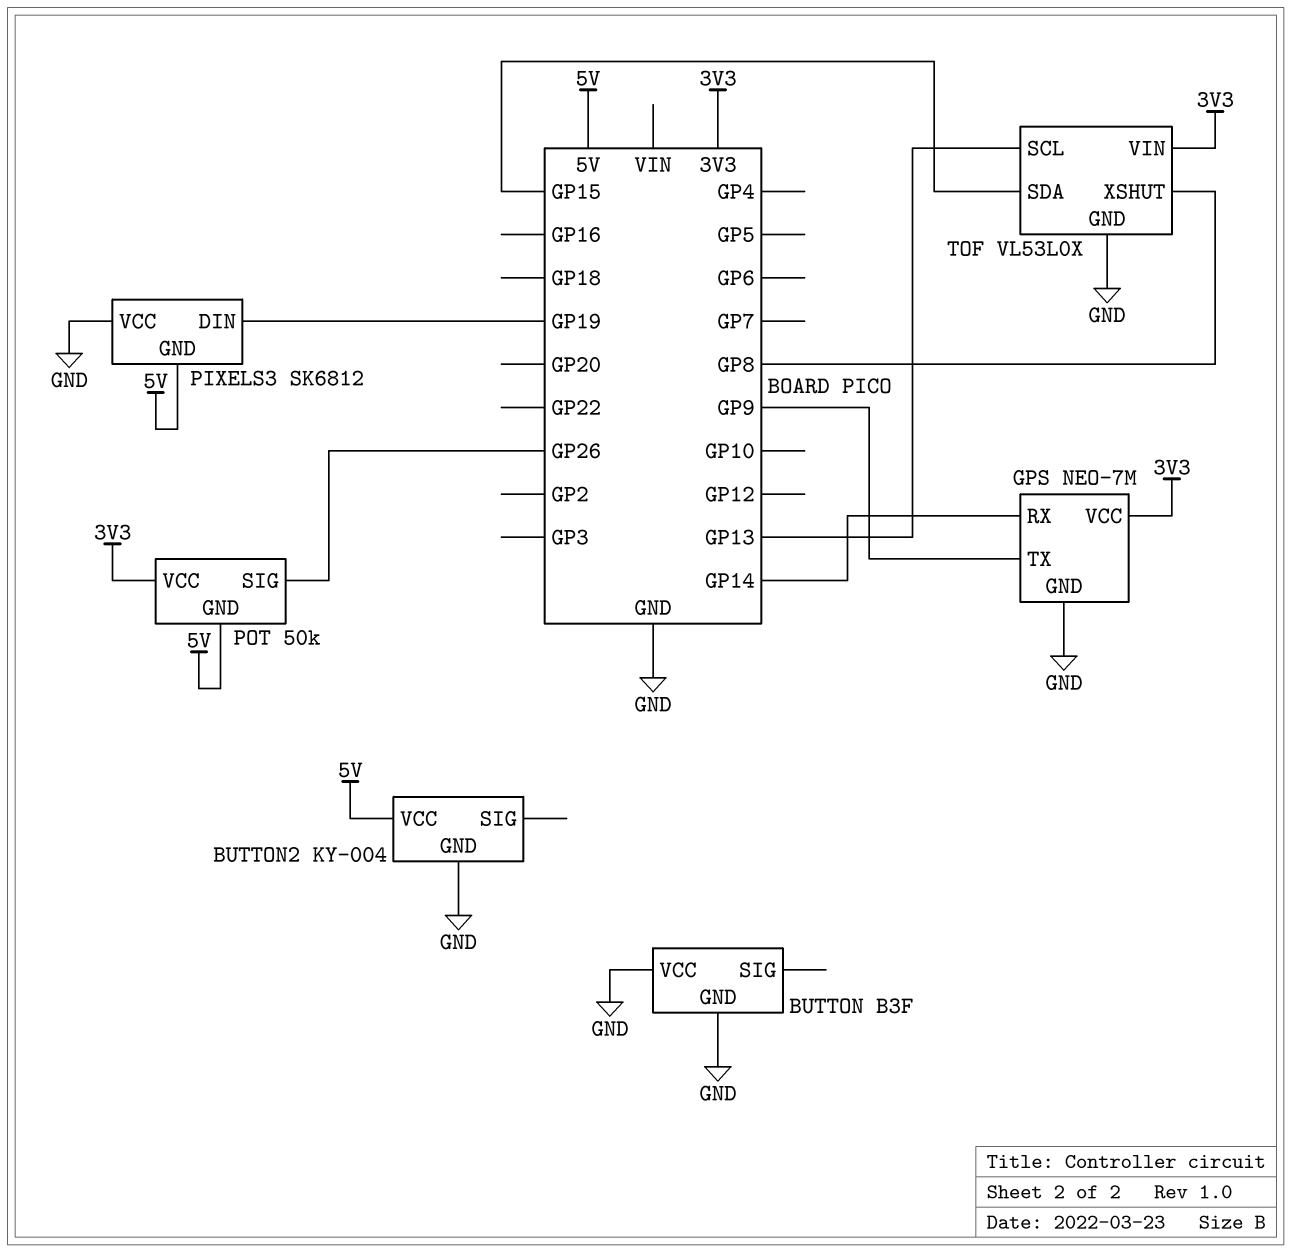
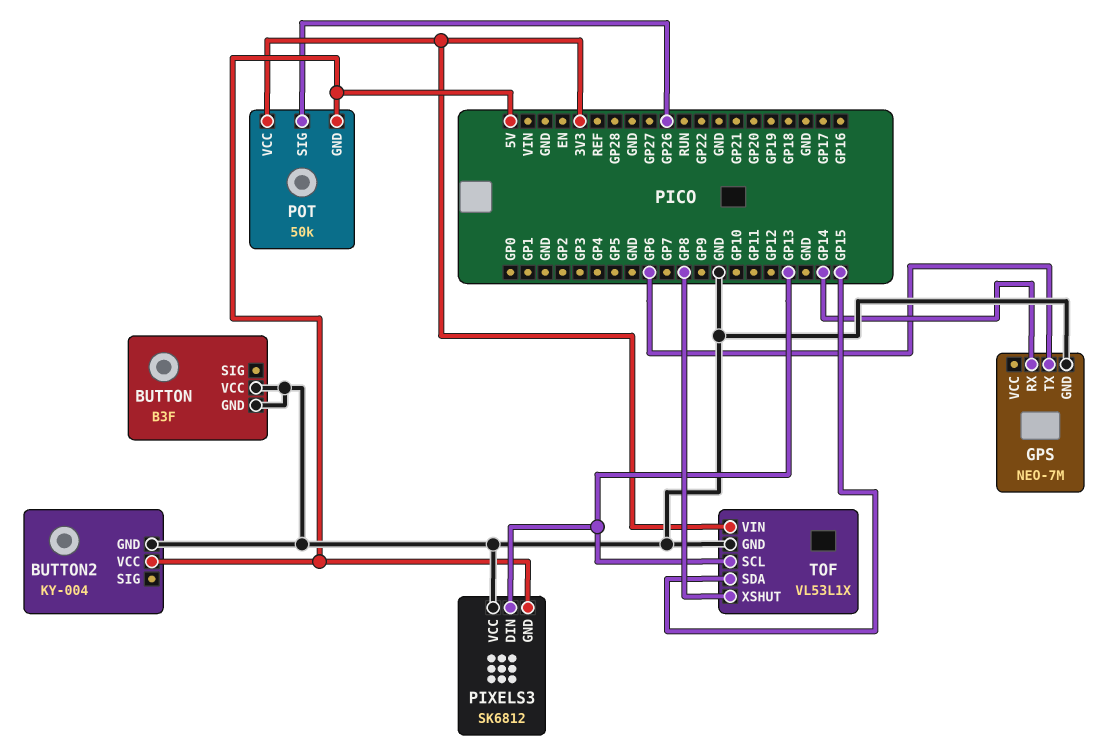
GPS pin TX: GP9 -> GP6
GPS pin VCC: 3V3 -> none
PIXELS3 pin DIN: GP19 -> GP13
TOF: VL53L0X -> VL53L1X

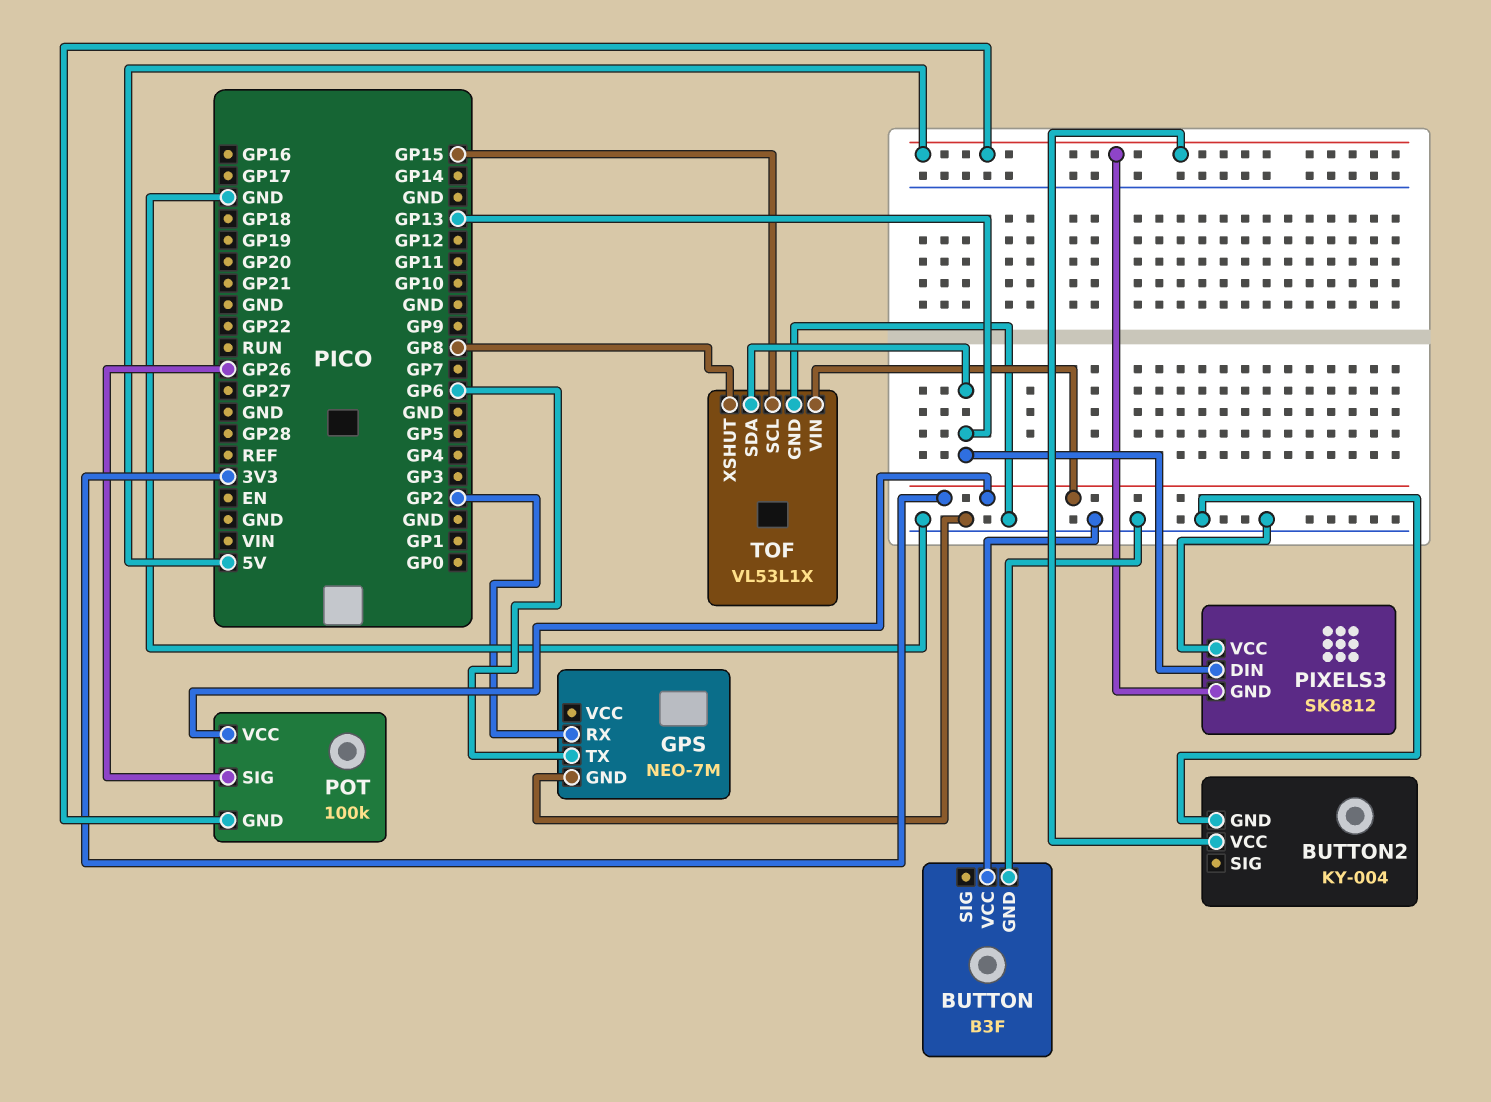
GPS pin RX: GP14 -> GP2
POT: 50k -> 100k
TOF pin SCL: GP13 -> GP15
TOF pin SDA: GP15 -> GP13

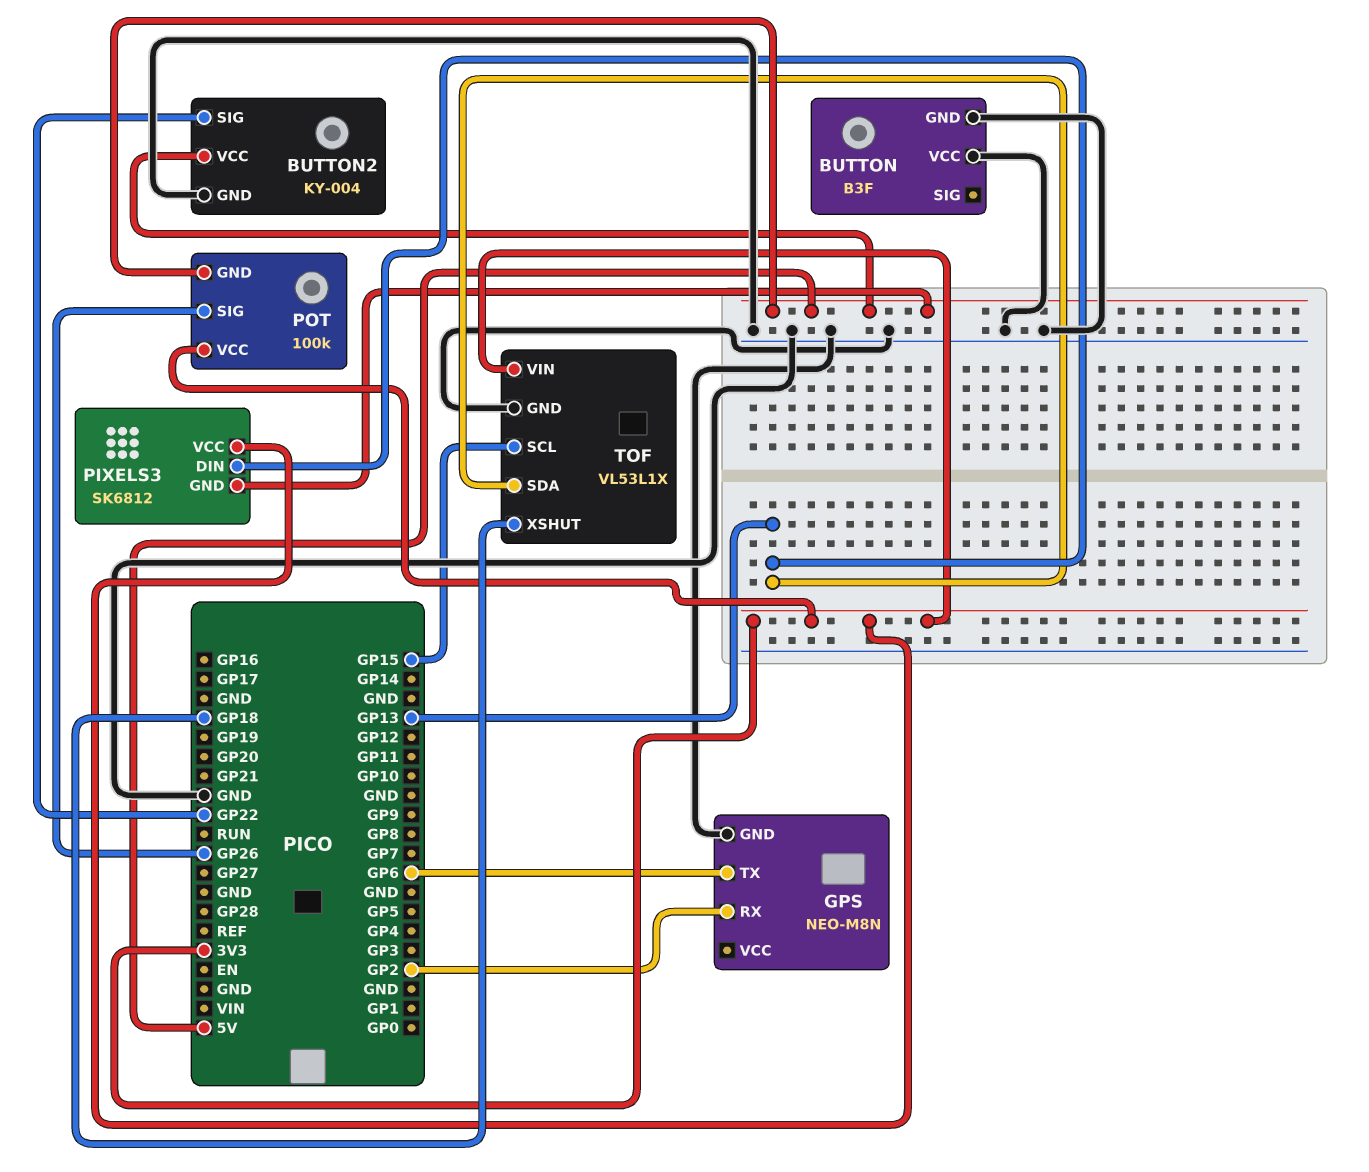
BUTTON2 pin SIG: none -> GP22
GPS: NEO-7M -> NEO-M8N
PIXELS3 pin VCC: GND -> 3V3
TOF pin XSHUT: GP8 -> GP18

